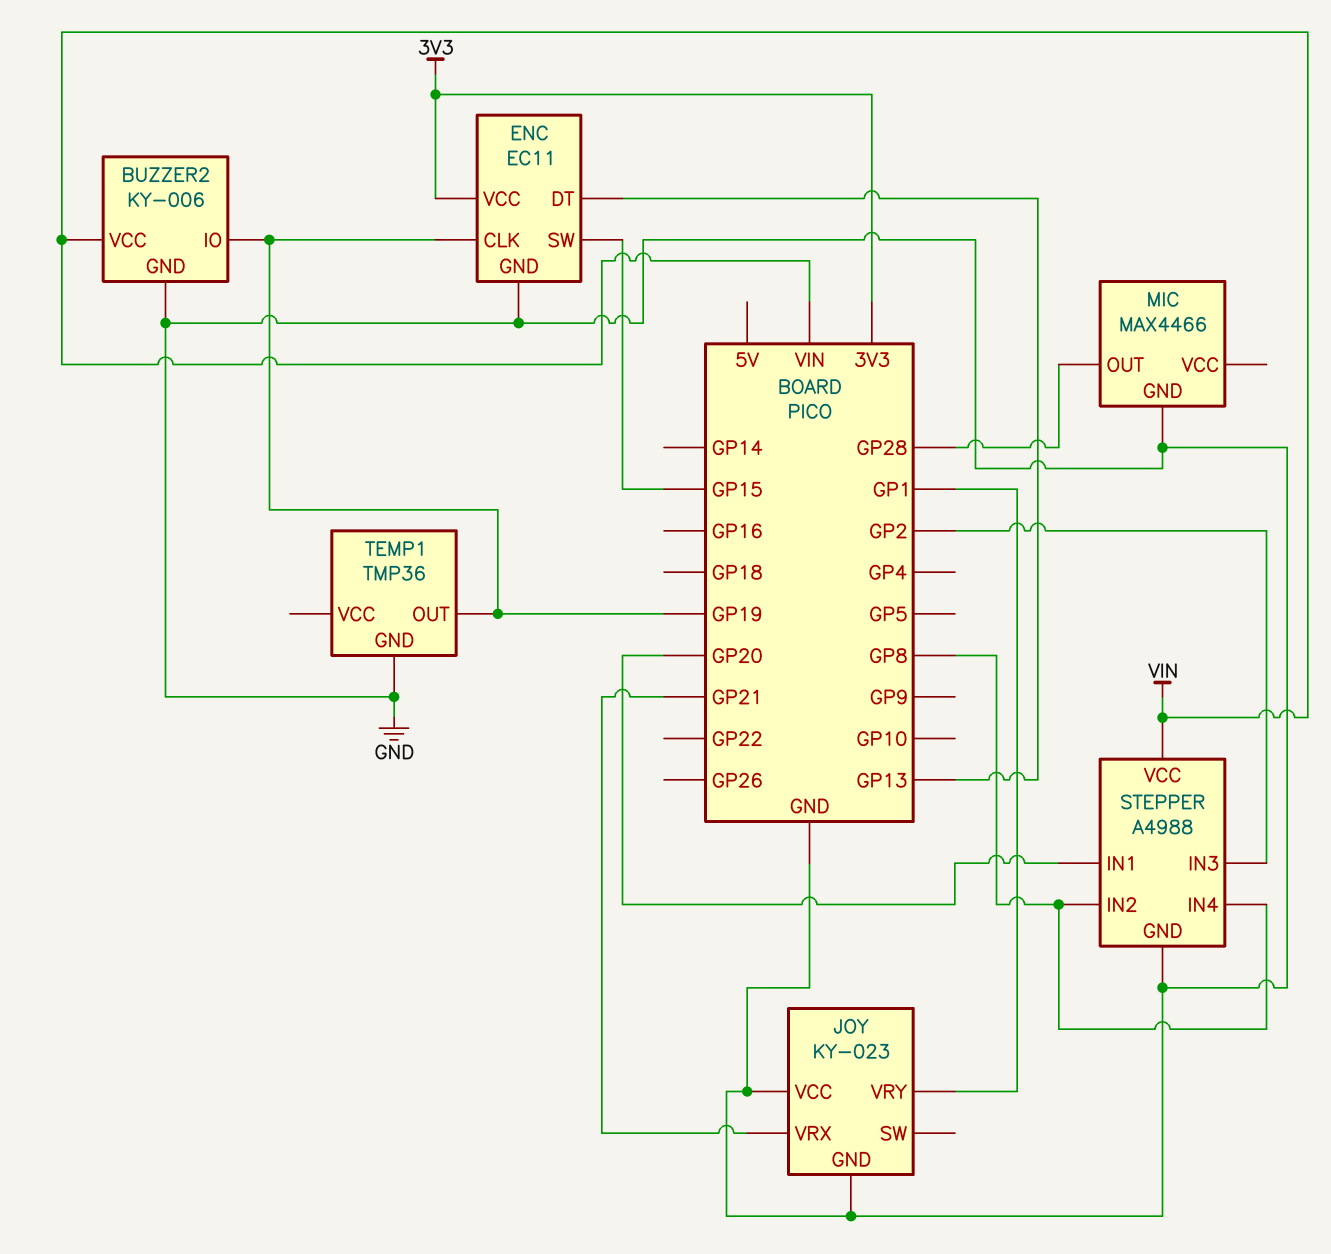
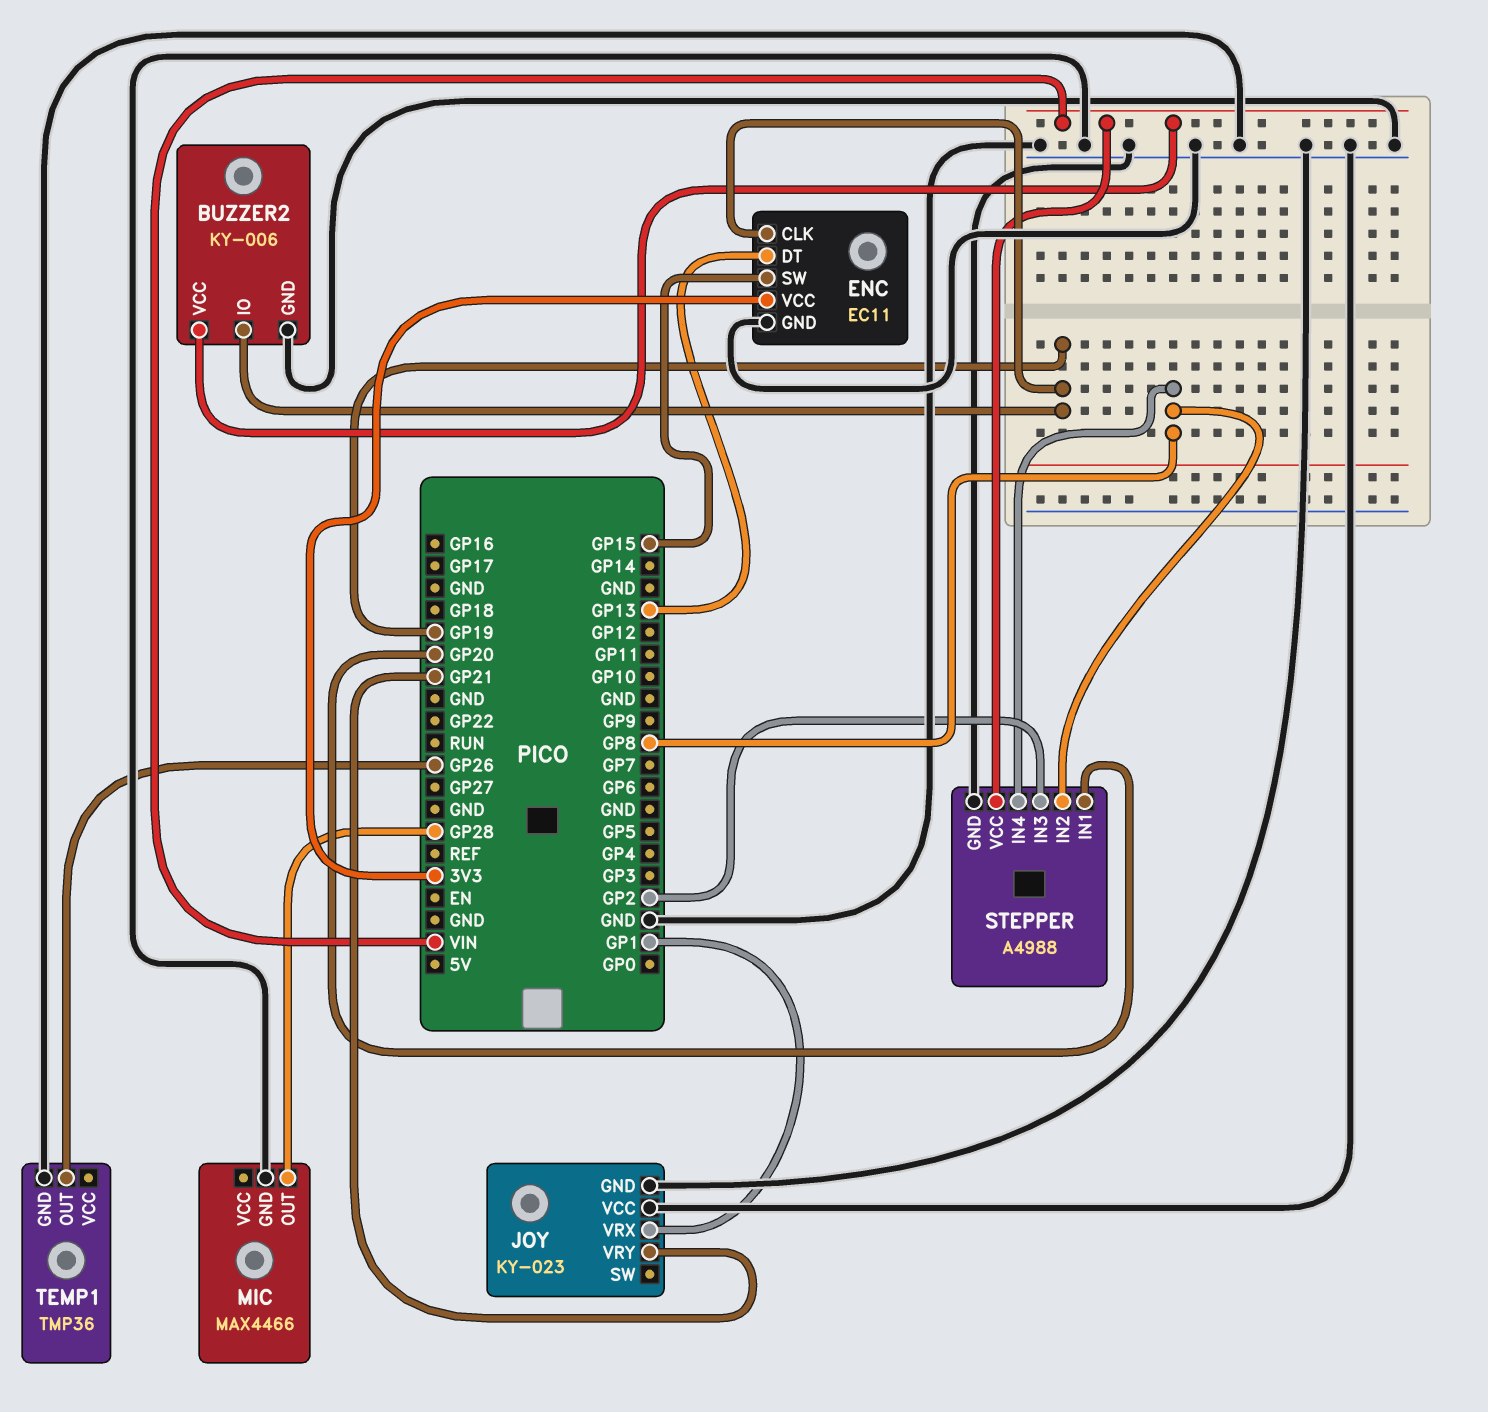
JOY pin VRX: GP21 -> GP1
JOY pin VRY: GP1 -> GP21
TEMP1 pin OUT: GP19 -> GP26

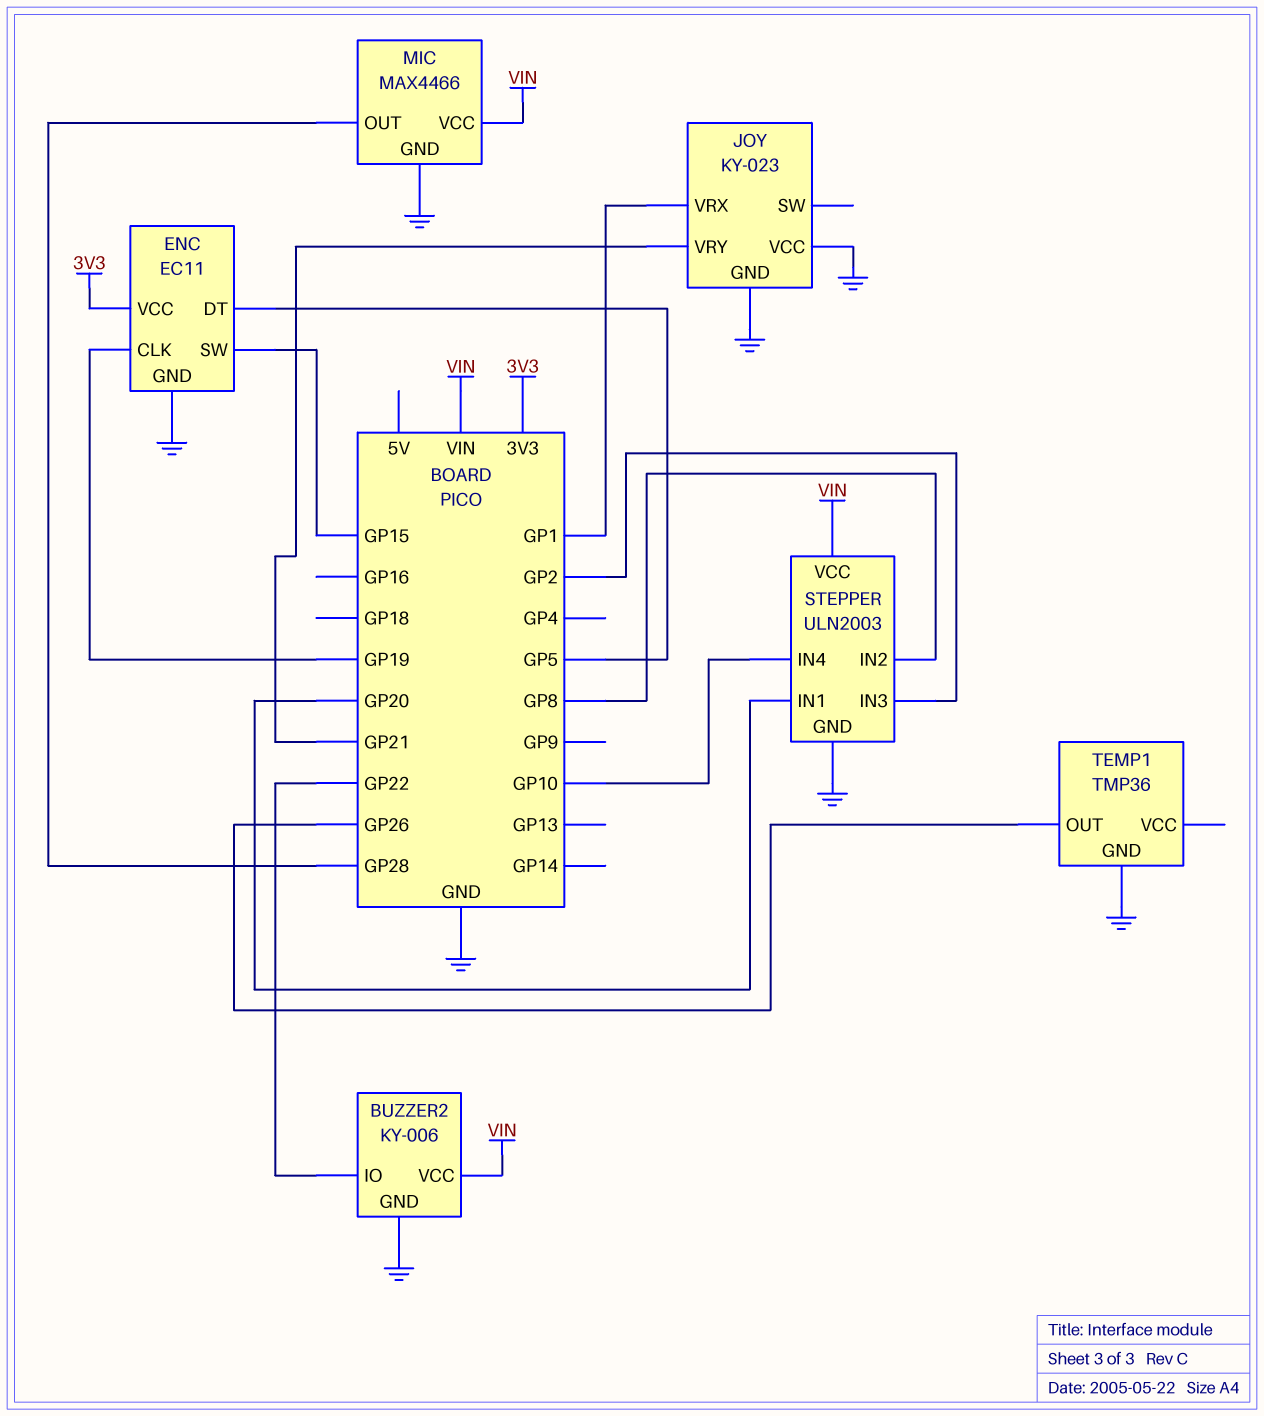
BUZZER2 pin IO: GP19 -> GP22
ENC pin DT: GP13 -> GP5
MIC pin VCC: none -> VIN
STEPPER: A4988 -> ULN2003
STEPPER pin IN4: GP8 -> GP10

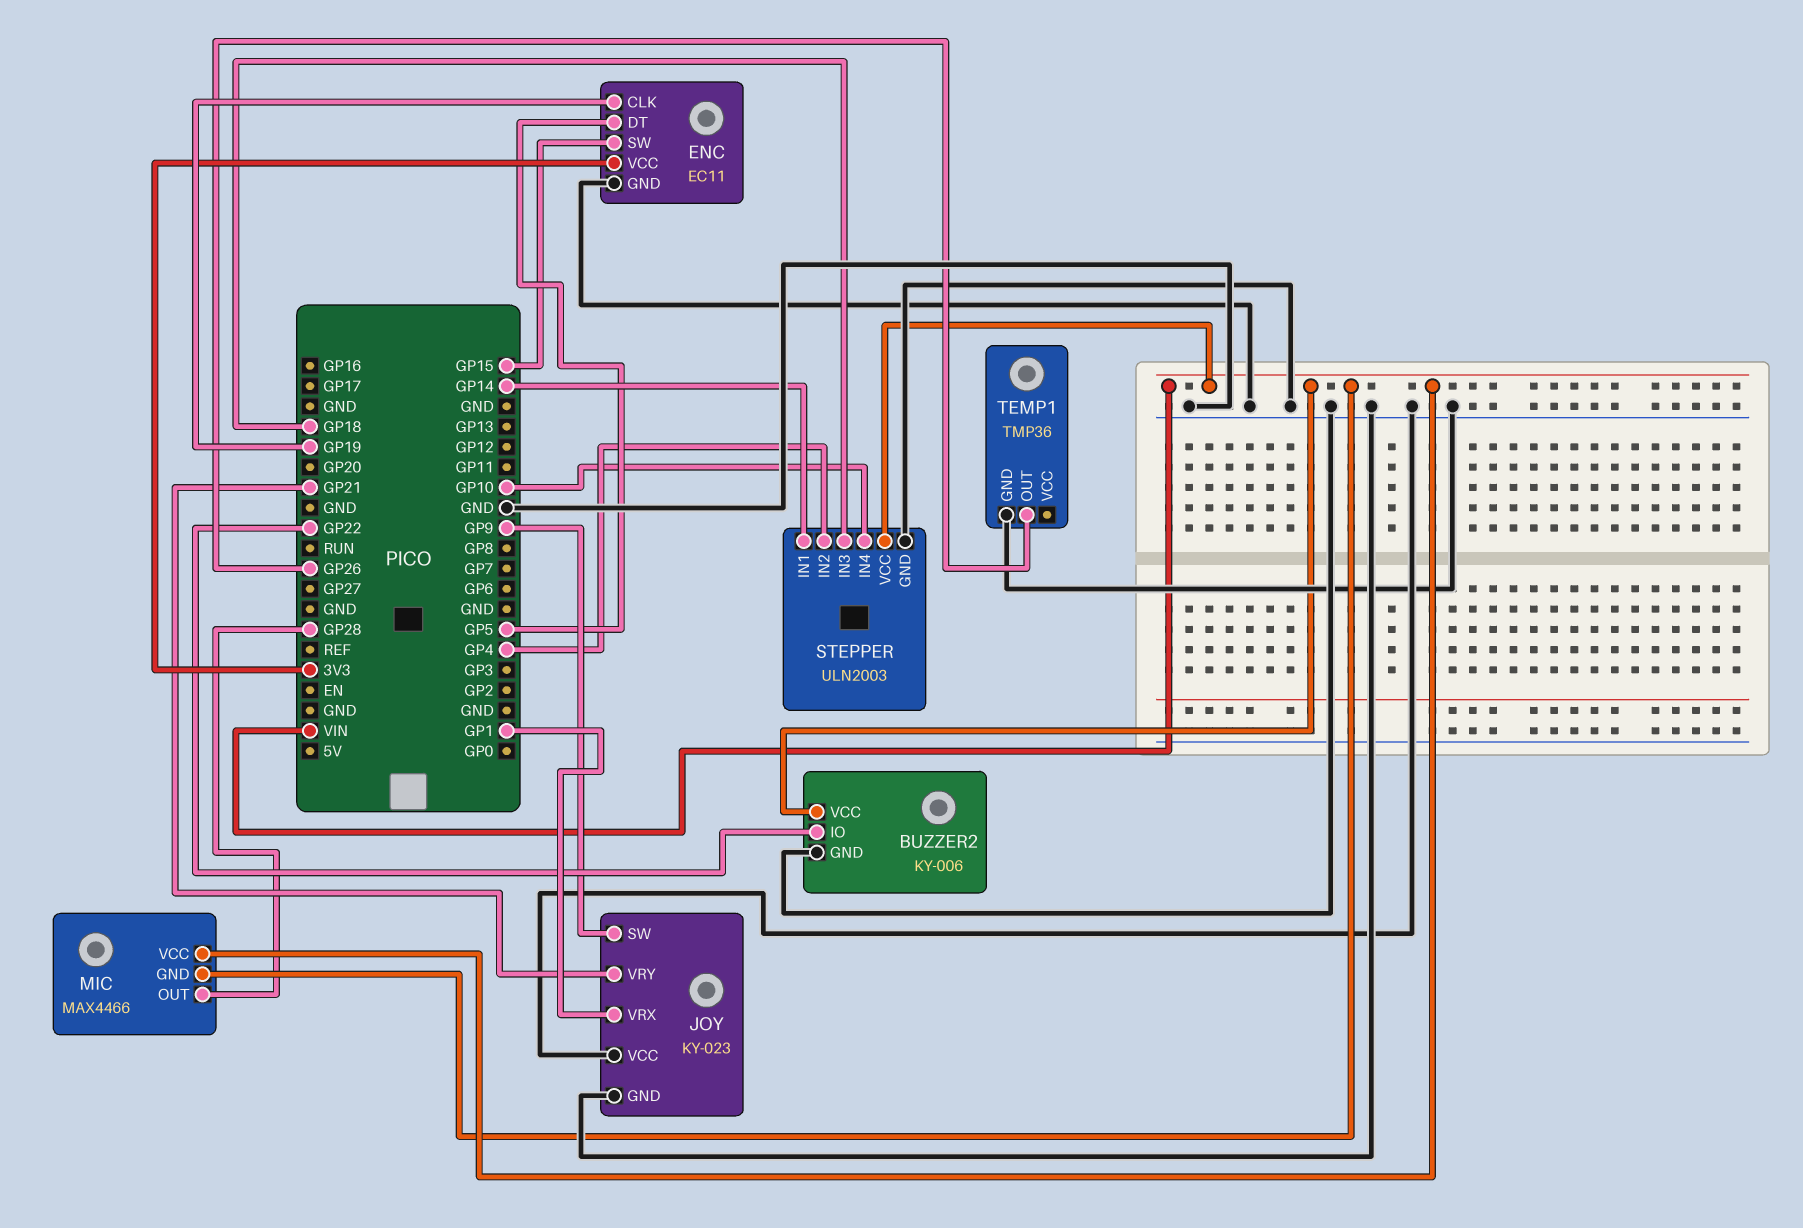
JOY pin SW: none -> GP9
MIC pin GND: GND -> VIN
STEPPER pin IN1: GP20 -> GP14
STEPPER pin IN2: GP8 -> GP4
STEPPER pin IN3: GP2 -> GP18

